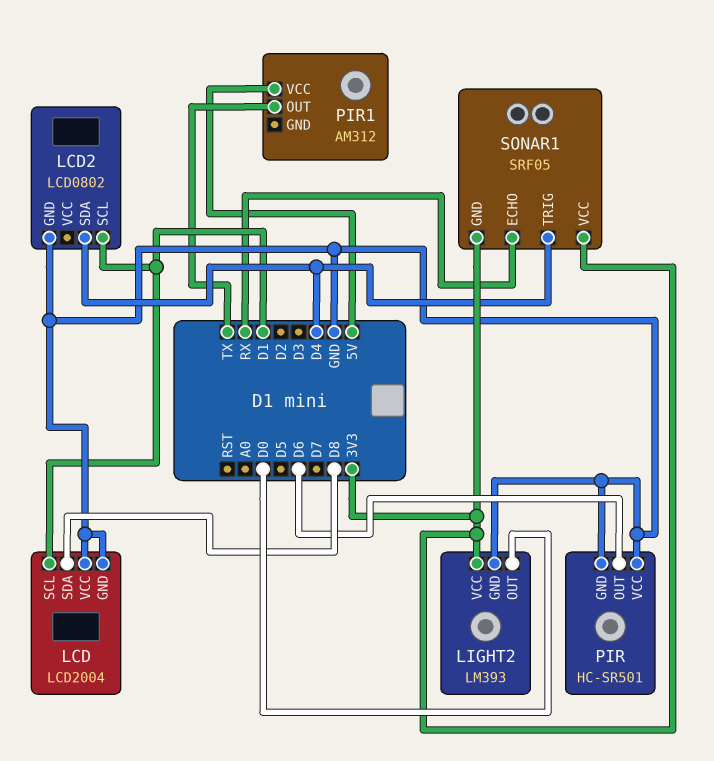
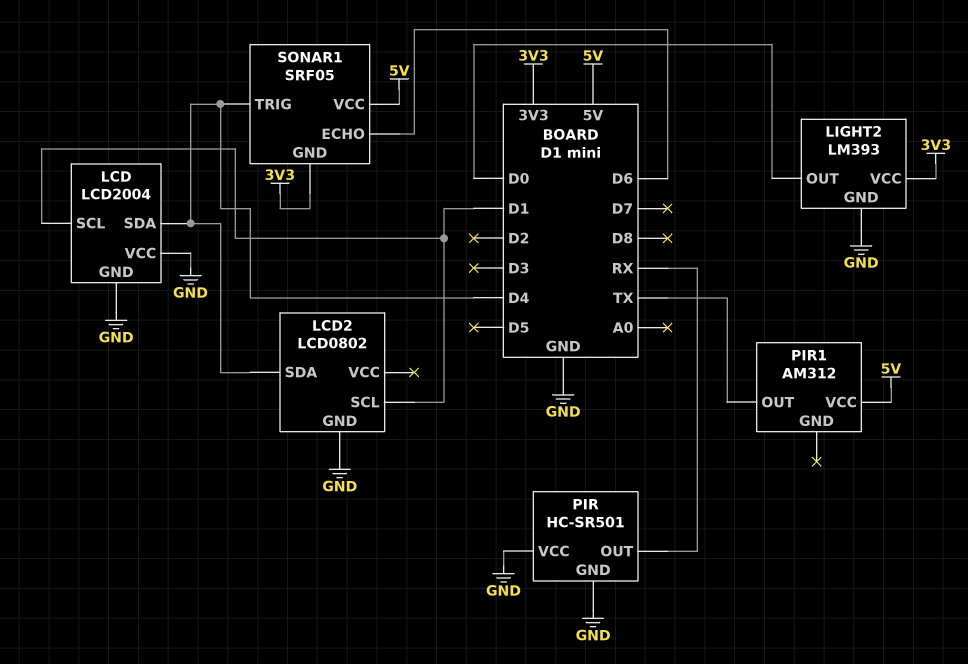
LCD pin SDA: D8 -> D4
PIR pin OUT: D6 -> RX
SONAR1 pin ECHO: RX -> D6
SONAR1 pin VCC: 3V3 -> 5V

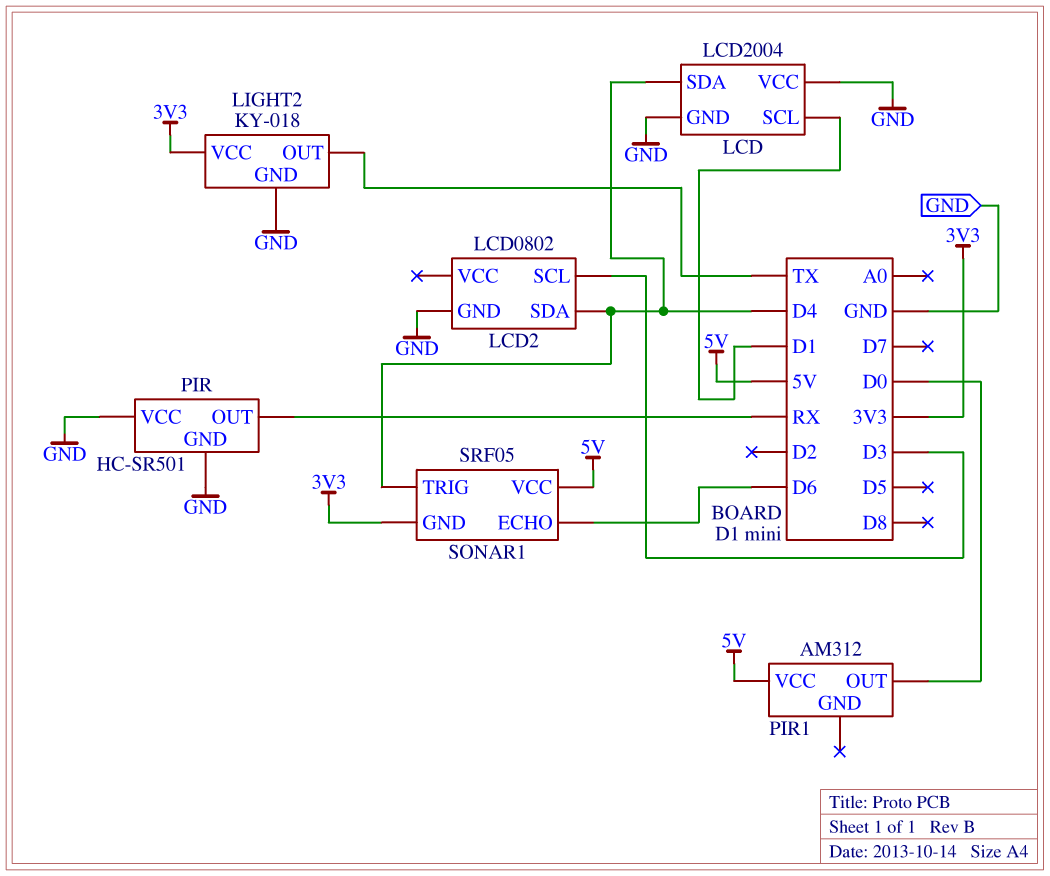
LCD2 pin SCL: D1 -> D3
LIGHT2: LM393 -> KY-018
LIGHT2 pin OUT: D0 -> TX
PIR1 pin OUT: TX -> D0

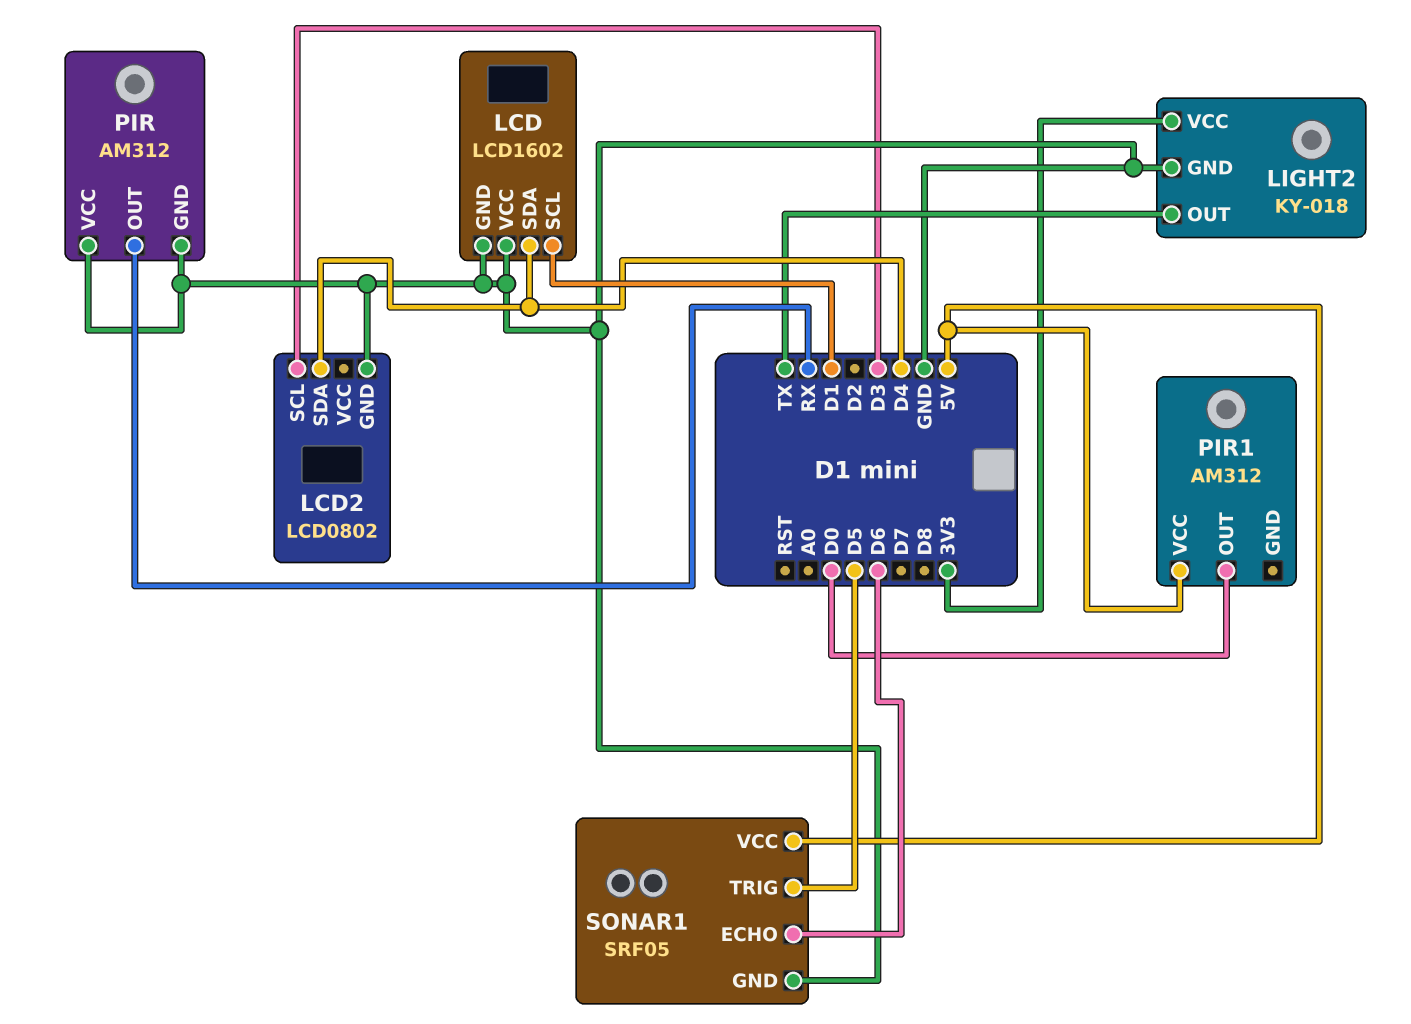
LCD: LCD2004 -> LCD1602
PIR: HC-SR501 -> AM312
SONAR1 pin GND: 3V3 -> GND
SONAR1 pin TRIG: D4 -> D5

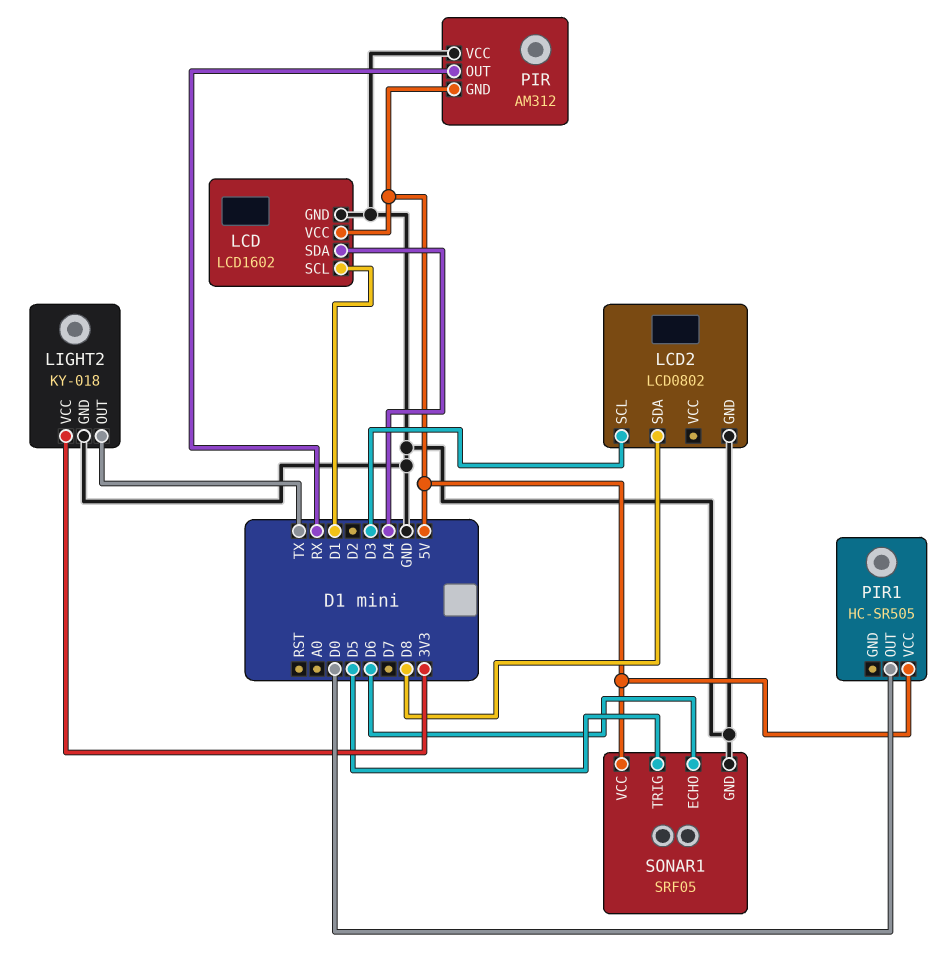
LCD pin VCC: GND -> 5V
LCD2 pin SDA: D4 -> D8
PIR pin GND: GND -> 5V
PIR1: AM312 -> HC-SR505

